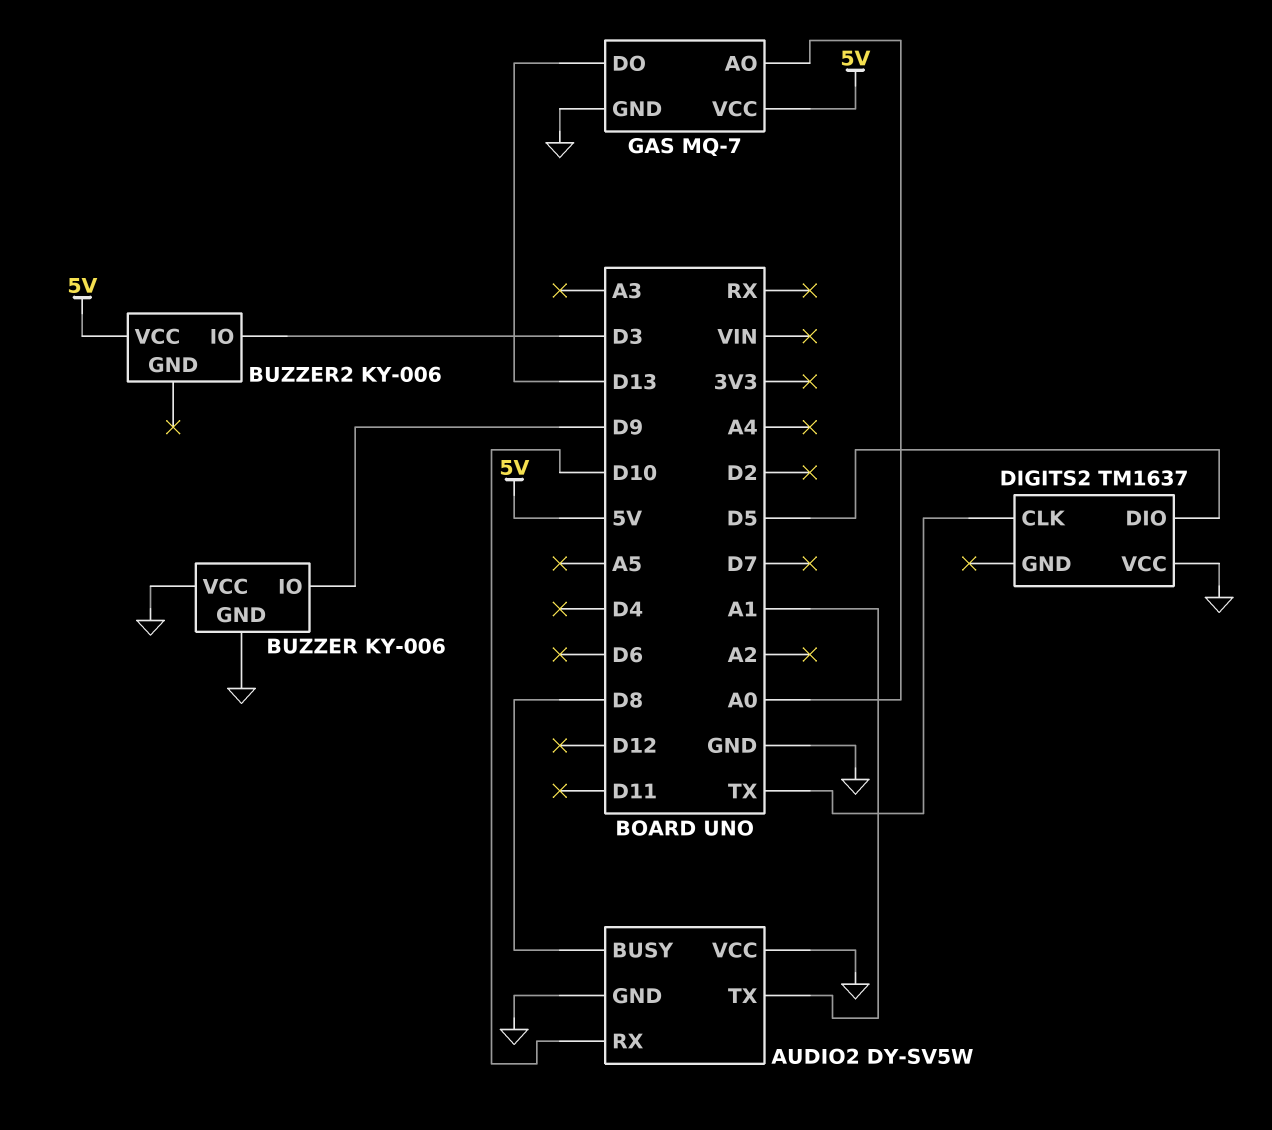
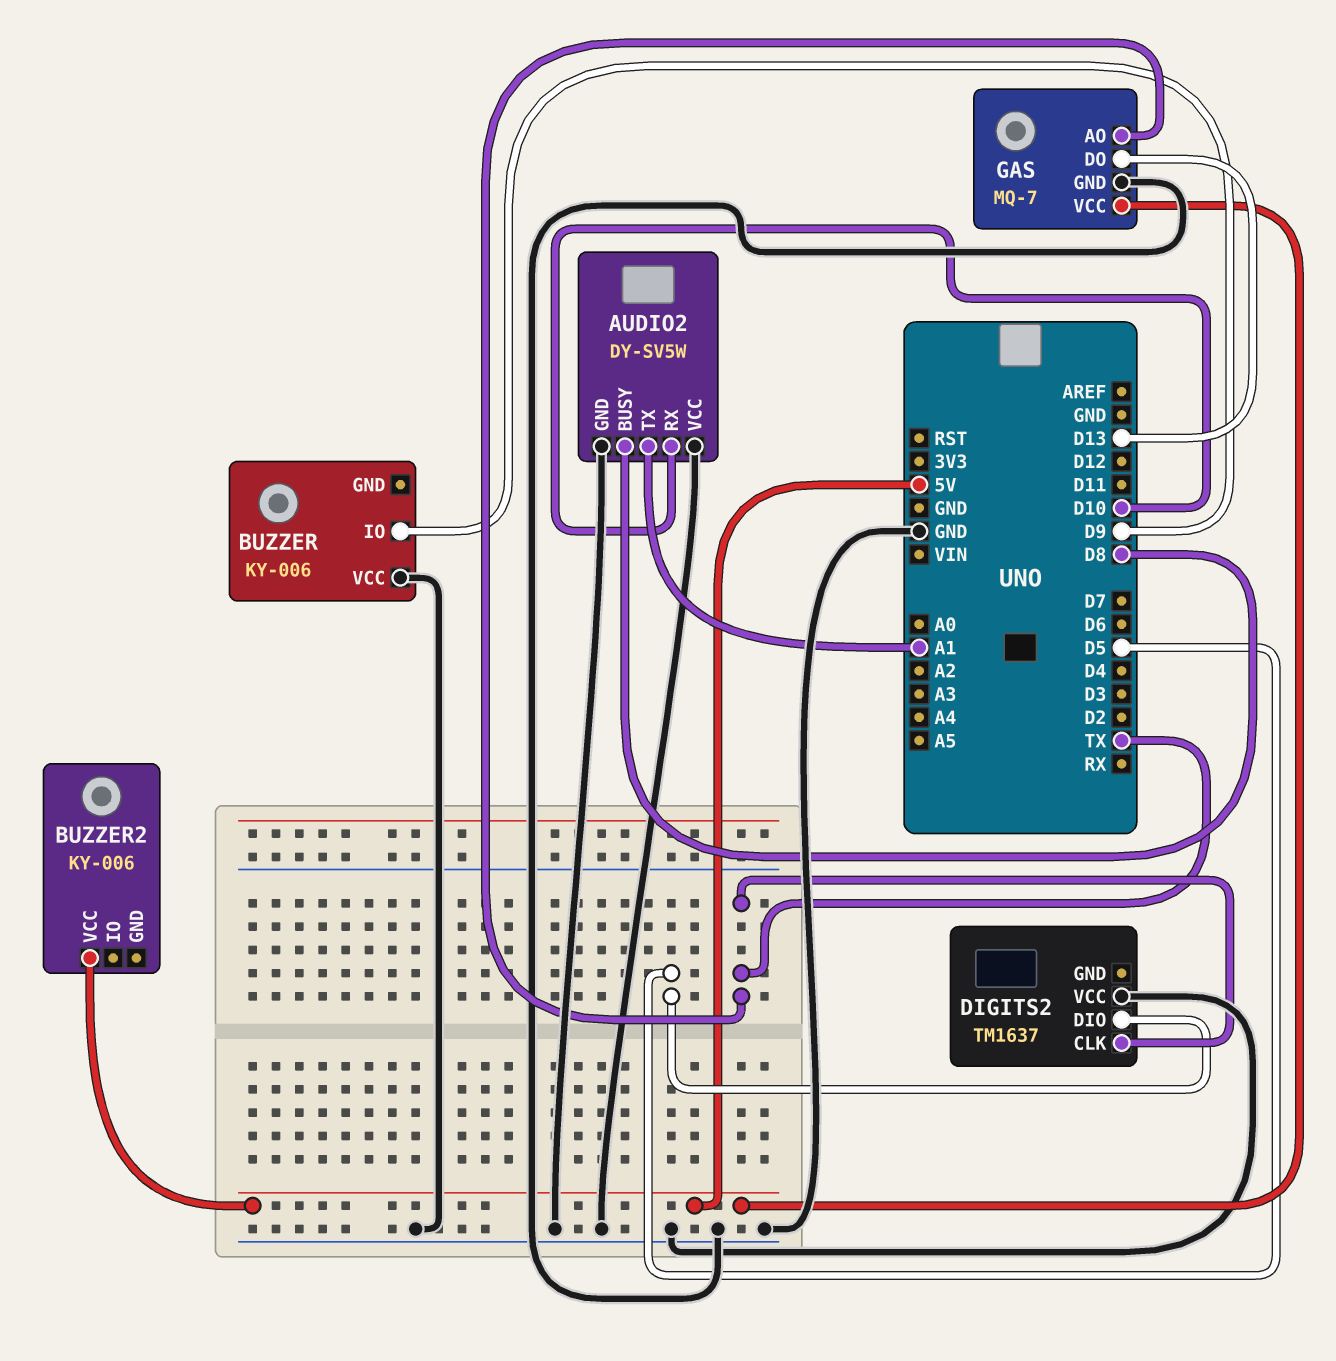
BUZZER pin GND: GND -> none
BUZZER2 pin IO: D3 -> none
GAS pin AO: A0 -> TX

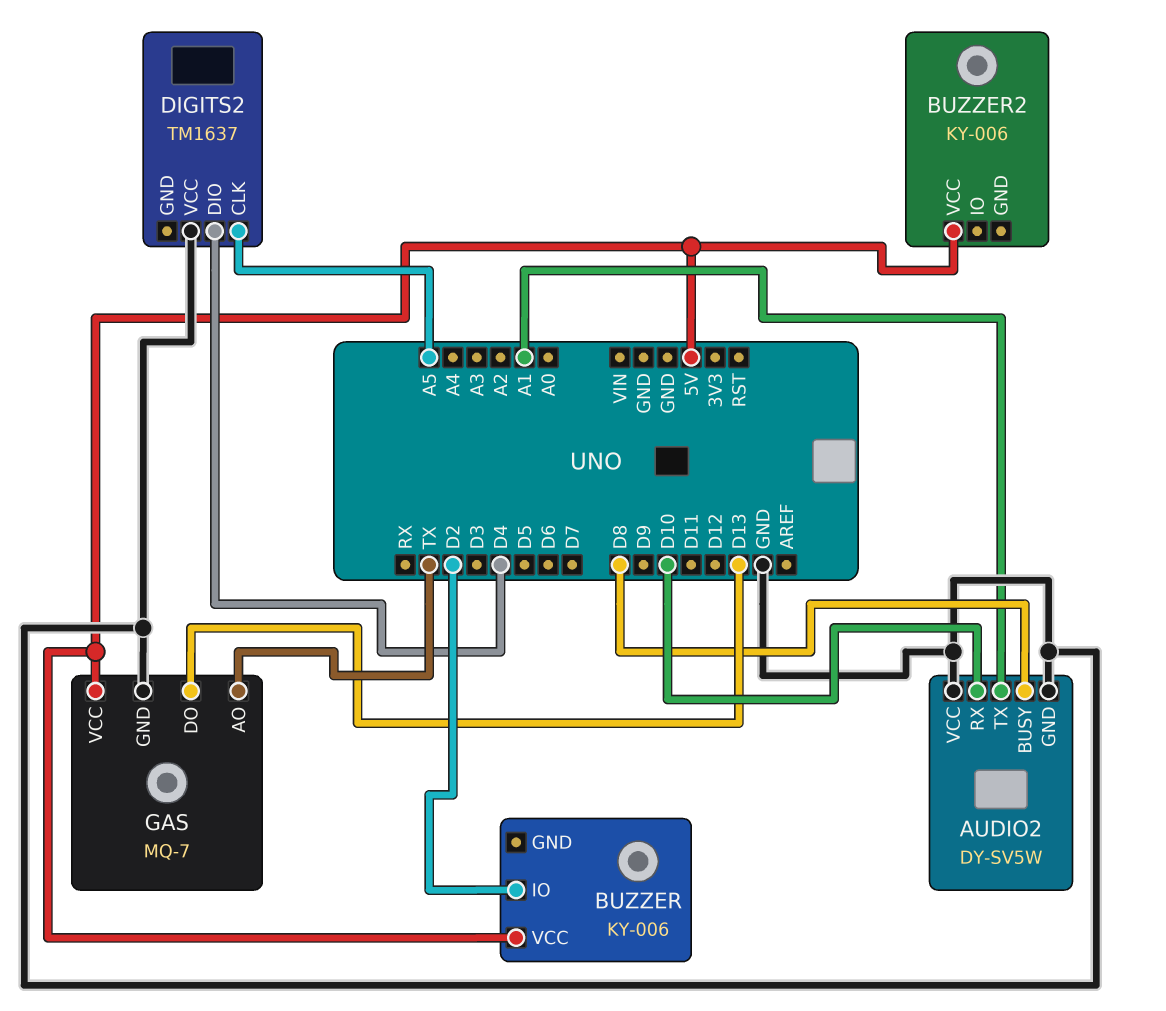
BUZZER pin IO: D9 -> D2
BUZZER pin VCC: GND -> 5V
DIGITS2 pin CLK: TX -> A5
DIGITS2 pin DIO: D5 -> D4

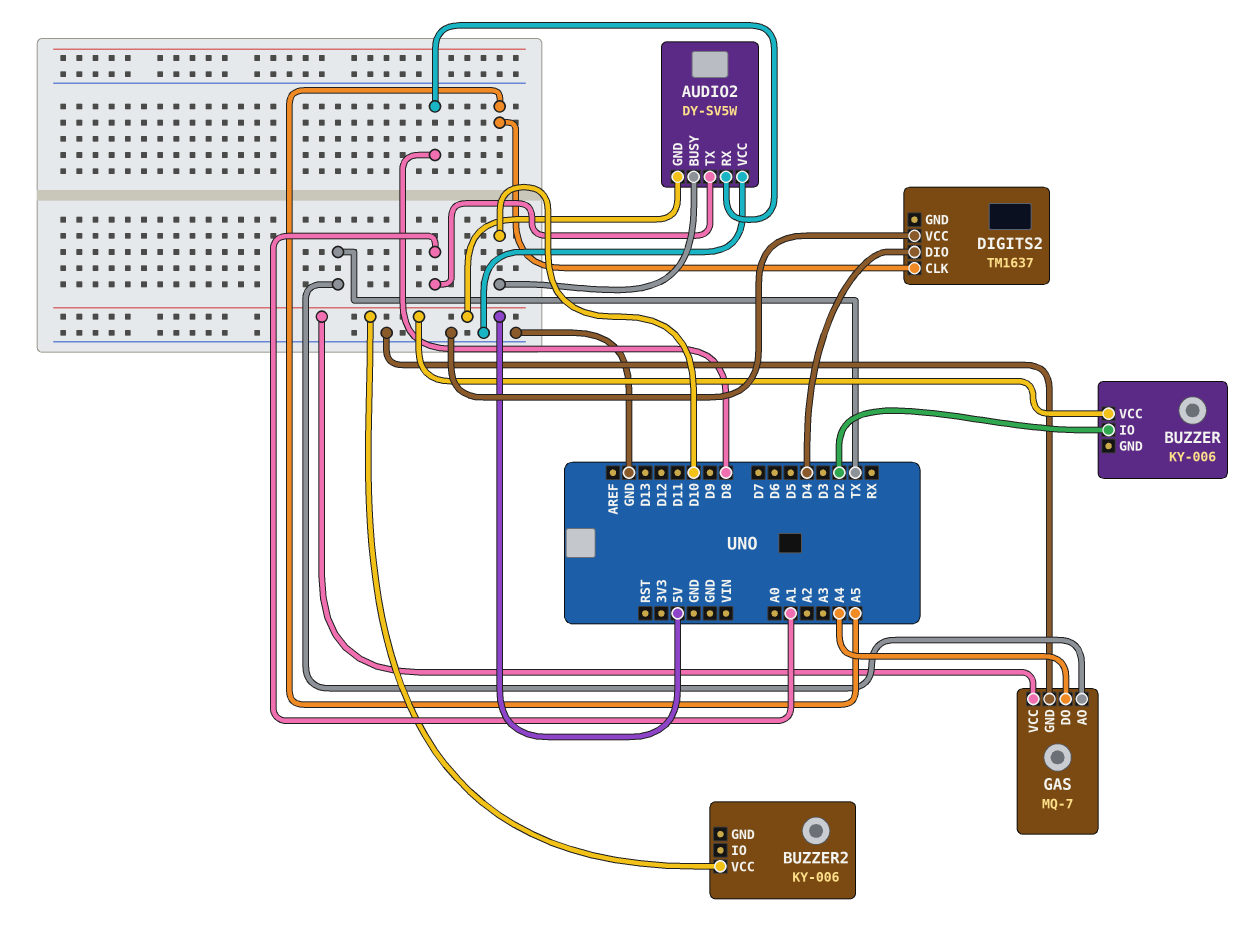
AUDIO2 pin BUSY: D8 -> D10
AUDIO2 pin GND: GND -> 5V
AUDIO2 pin RX: D10 -> D8
GAS pin DO: D13 -> A4

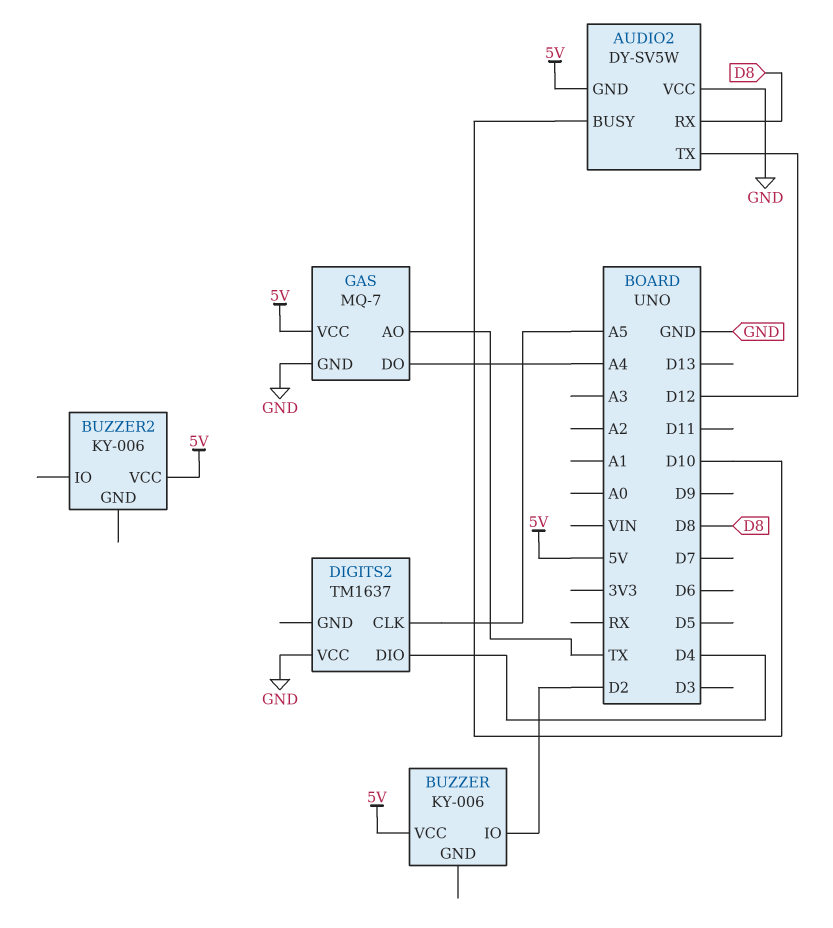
AUDIO2 pin TX: A1 -> D12

